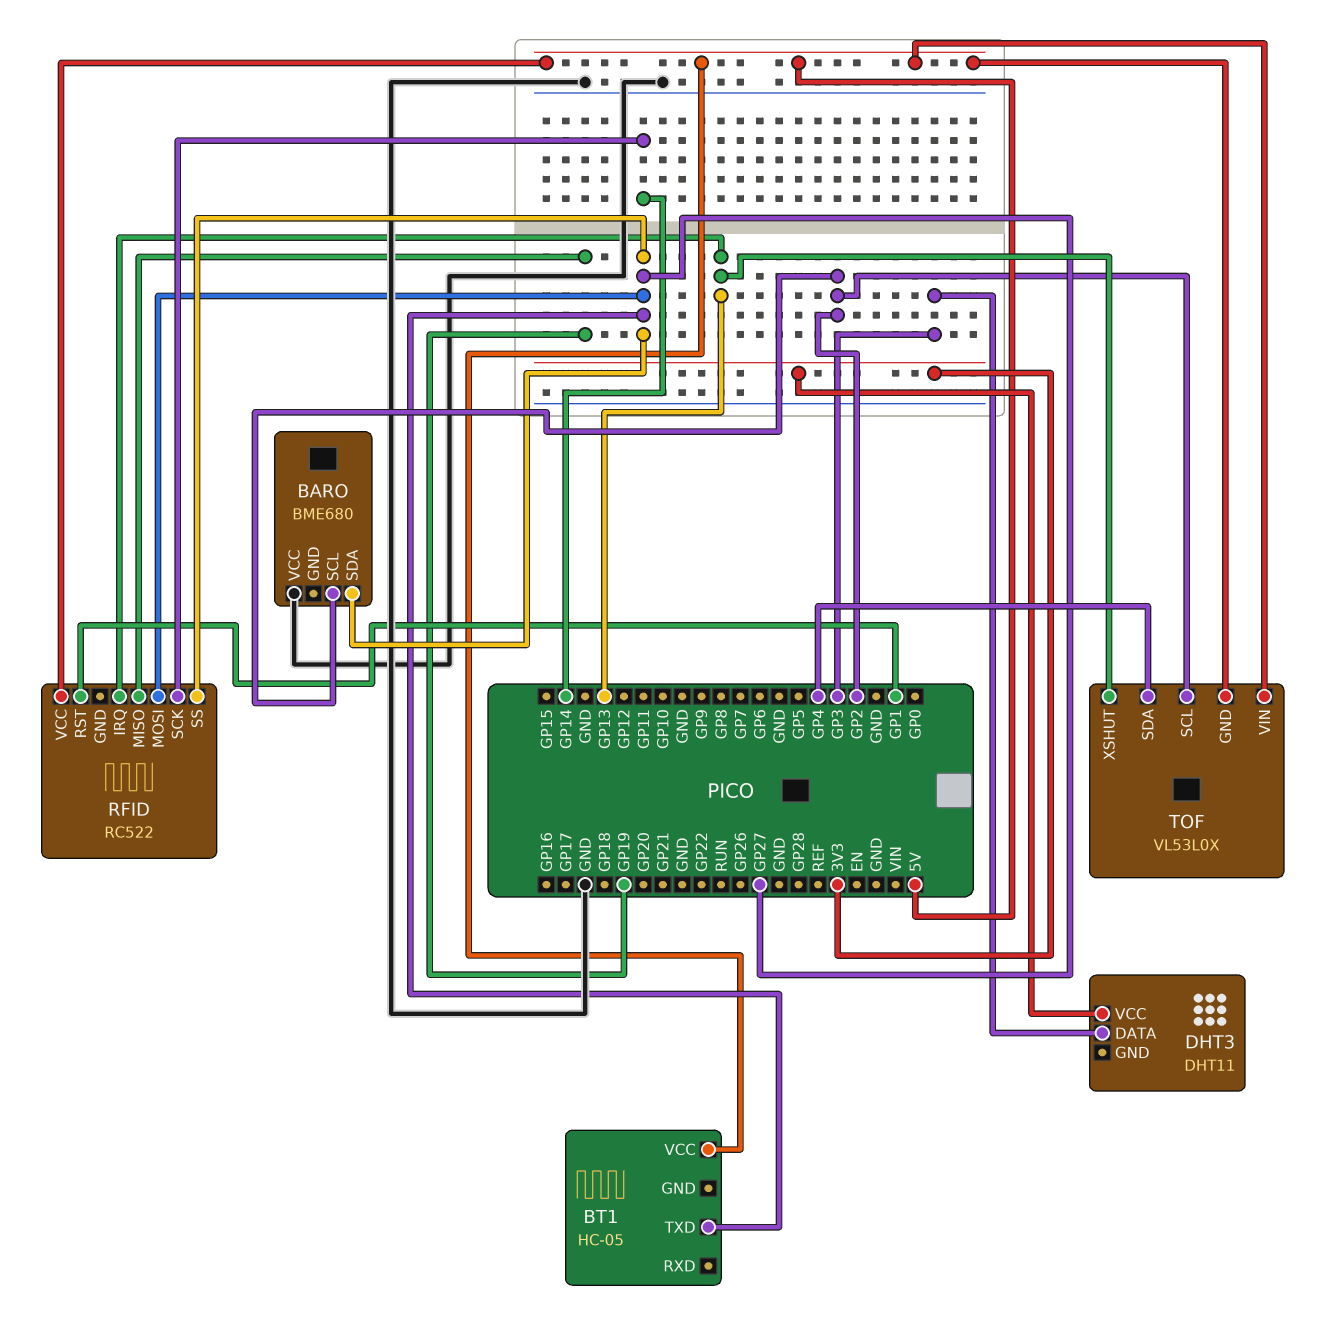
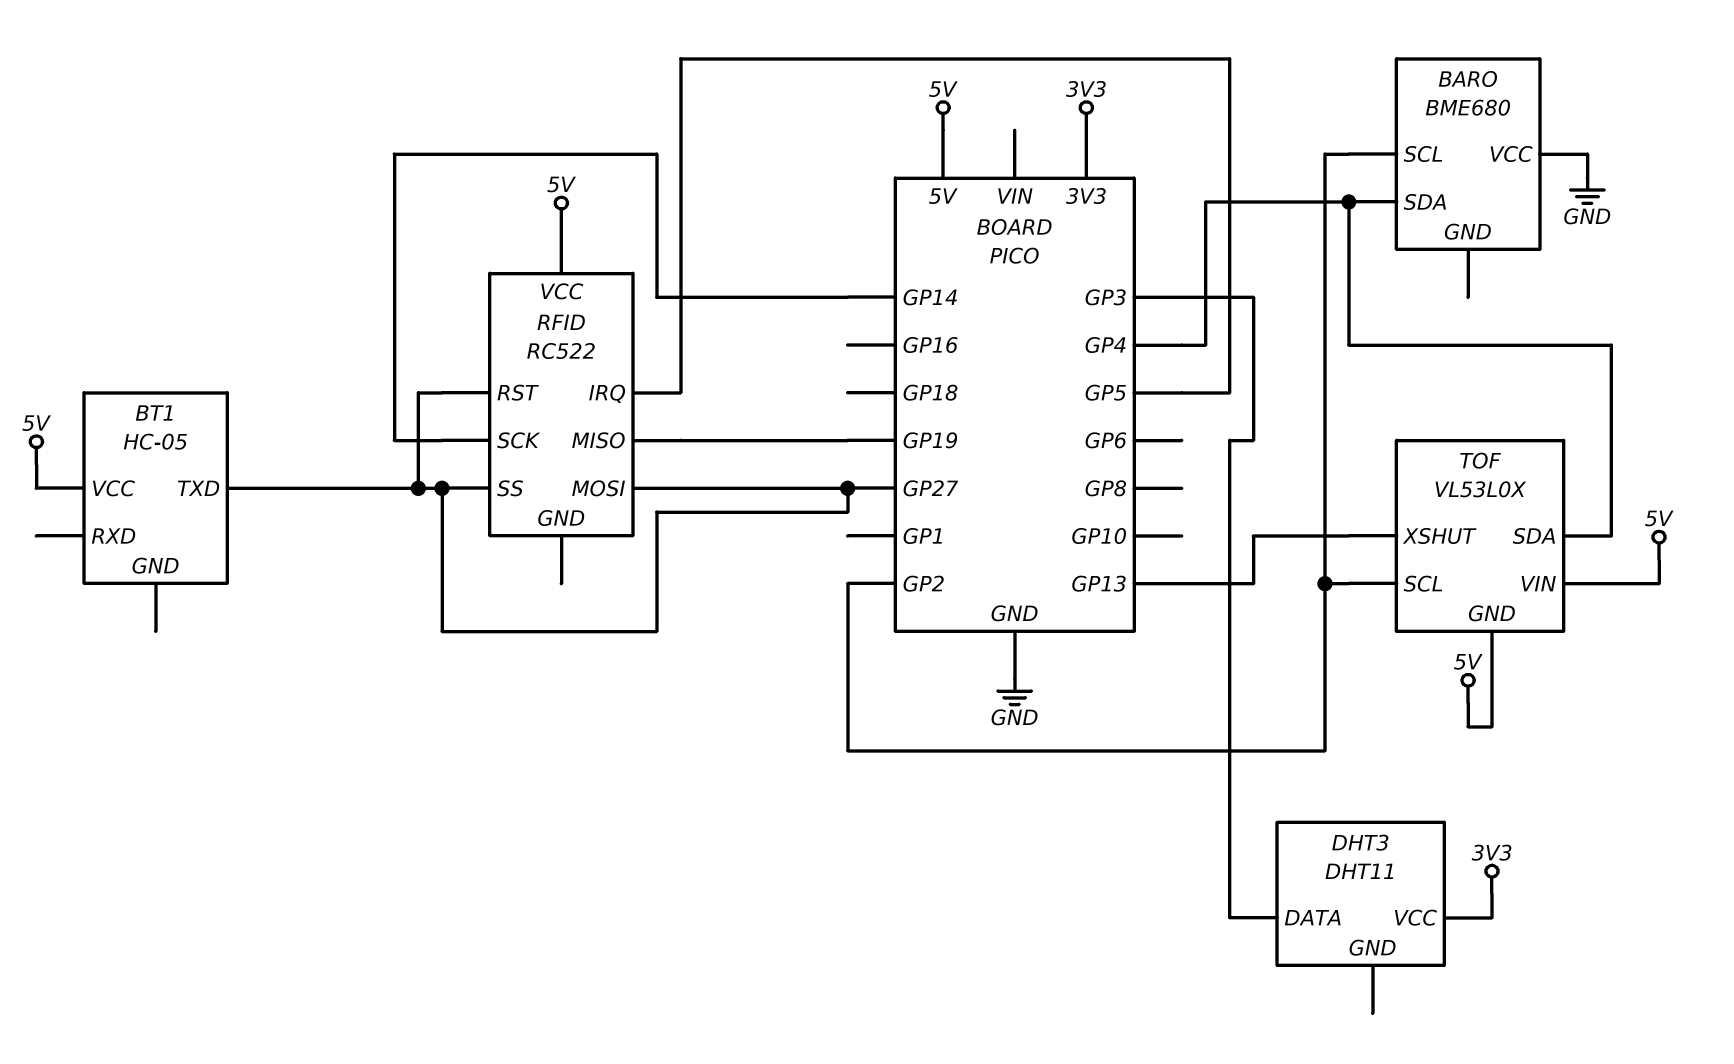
BARO pin SDA: GP27 -> GP4
RFID pin IRQ: GP13 -> GP5
RFID pin RST: GP1 -> GP27

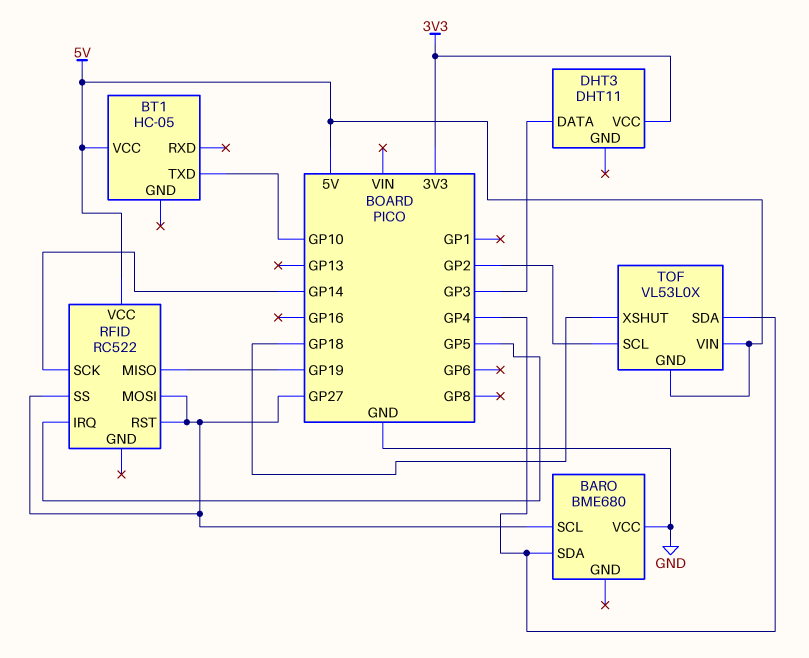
BARO pin SCL: GP2 -> GP27
BT1 pin TXD: GP27 -> GP10
TOF pin XSHUT: GP13 -> GP18

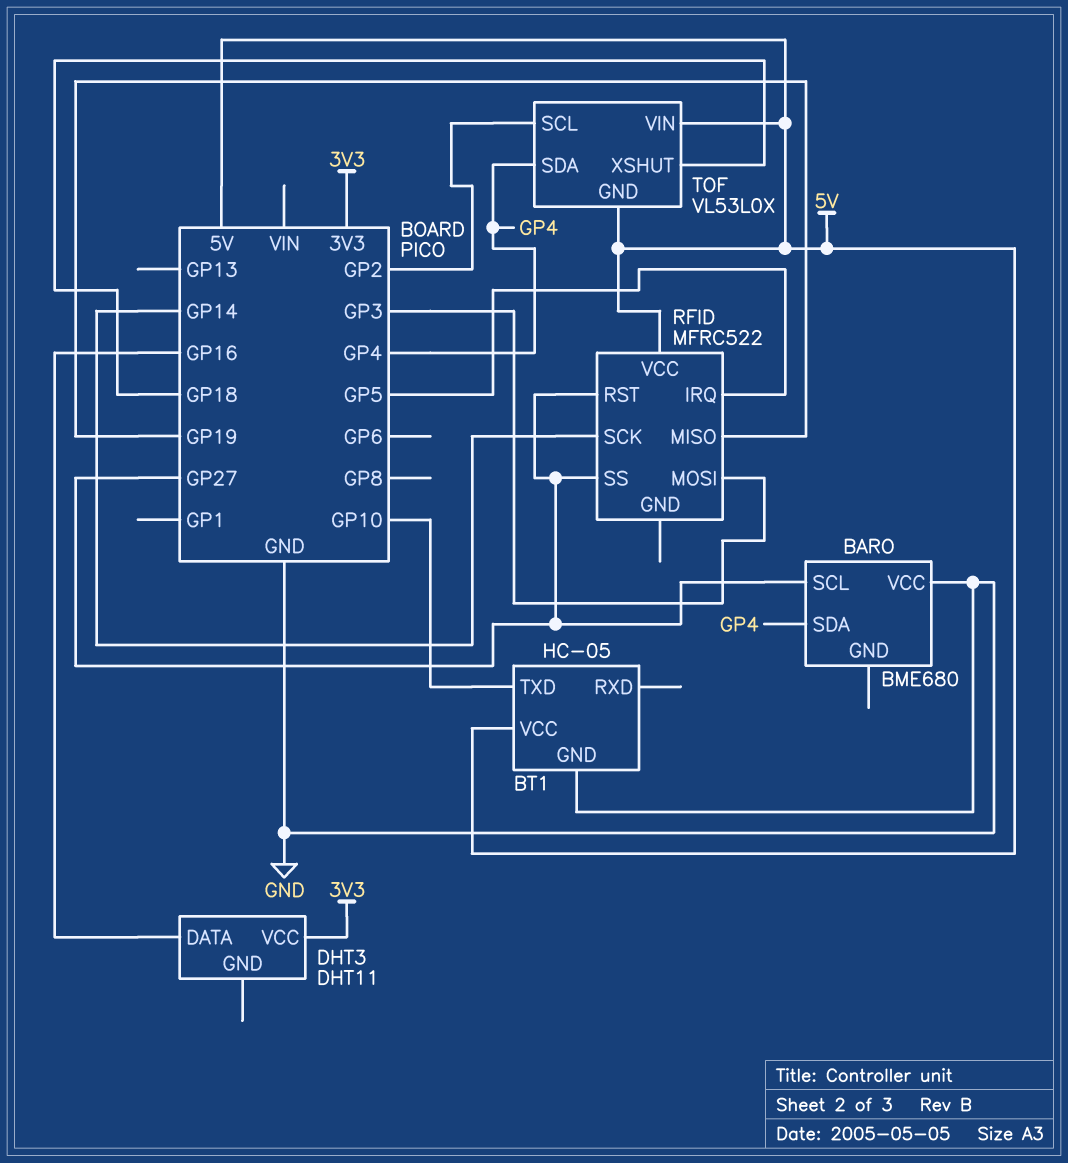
BT1 pin GND: none -> GND
DHT3 pin DATA: GP3 -> GP16
RFID: RC522 -> MFRC522
RFID pin MOSI: GP27 -> GP3

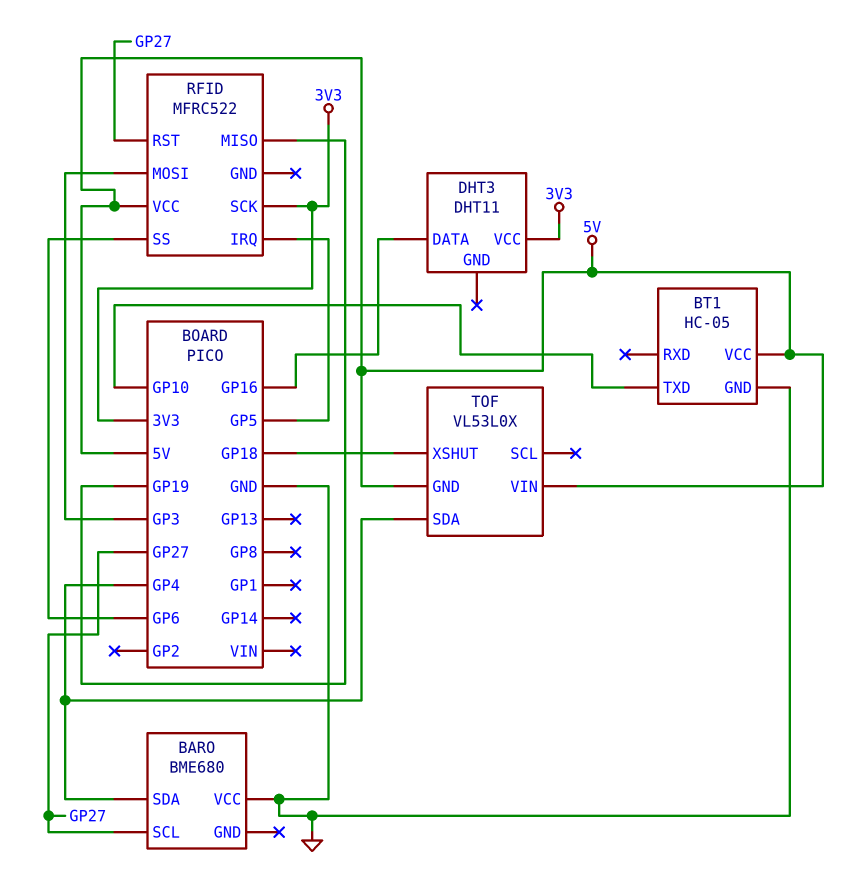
RFID pin SCK: GP14 -> 3V3
RFID pin SS: GP27 -> GP6
TOF pin SCL: GP2 -> none

